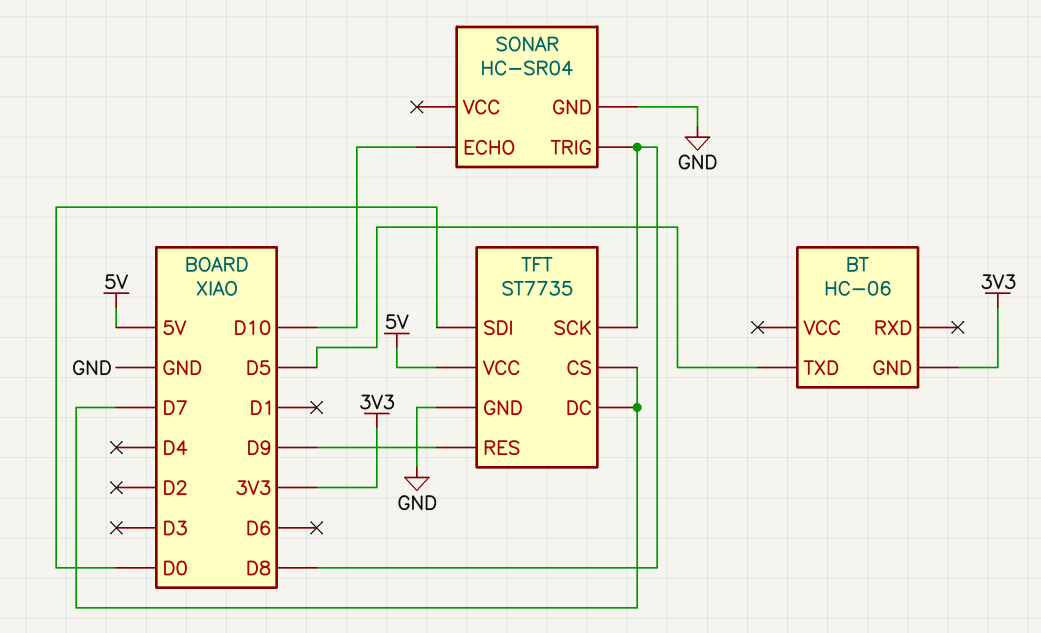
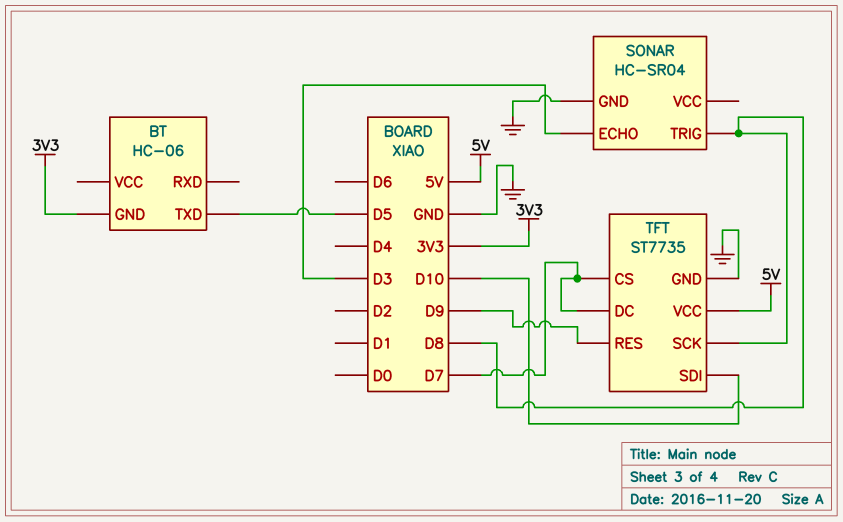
SONAR pin ECHO: D10 -> D3
TFT pin SDI: D0 -> D10

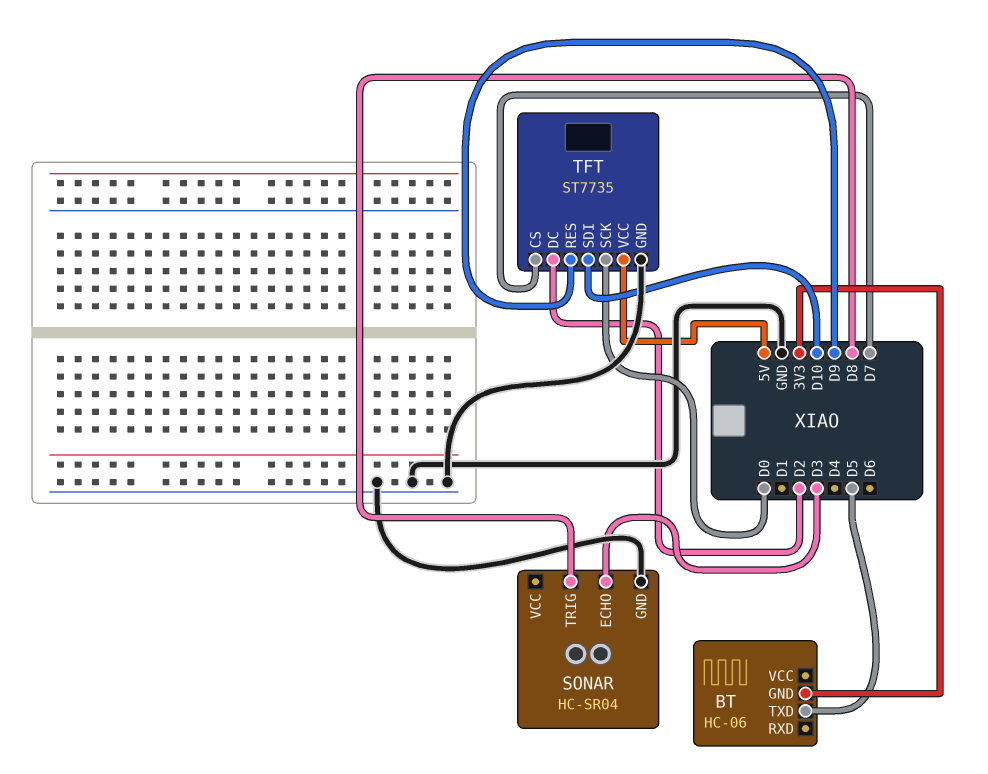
TFT pin DC: D7 -> D2
TFT pin SCK: D8 -> D0

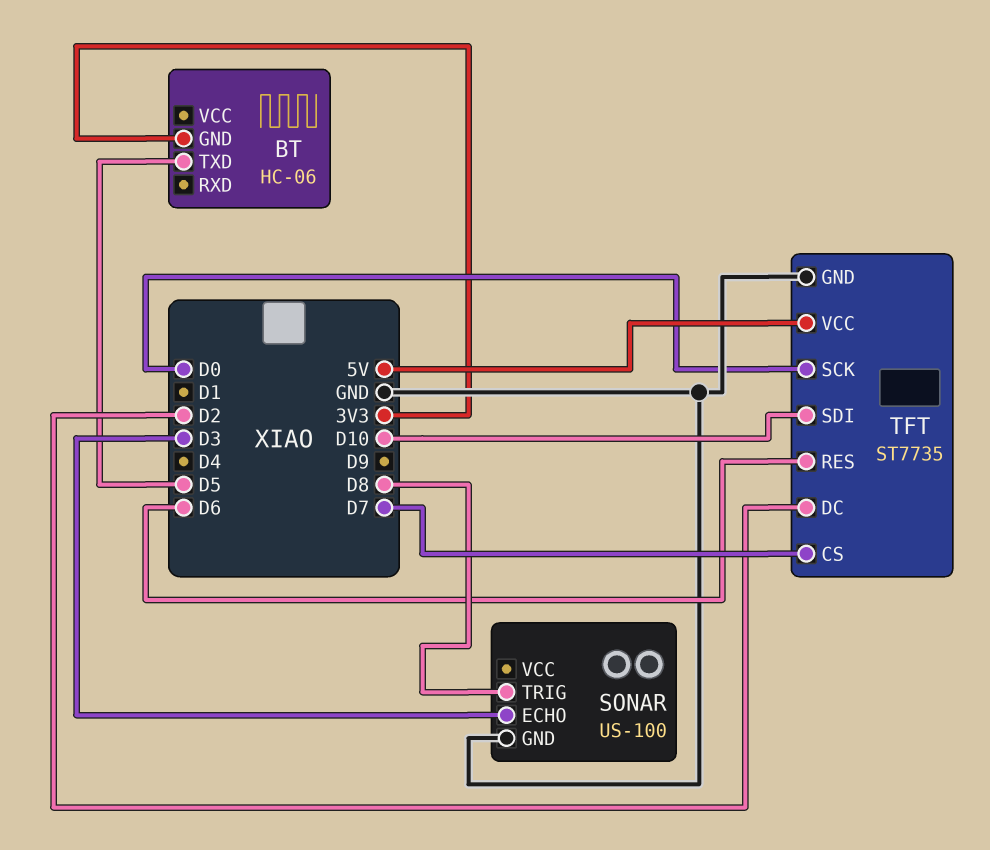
SONAR: HC-SR04 -> US-100
TFT pin RES: D9 -> D6

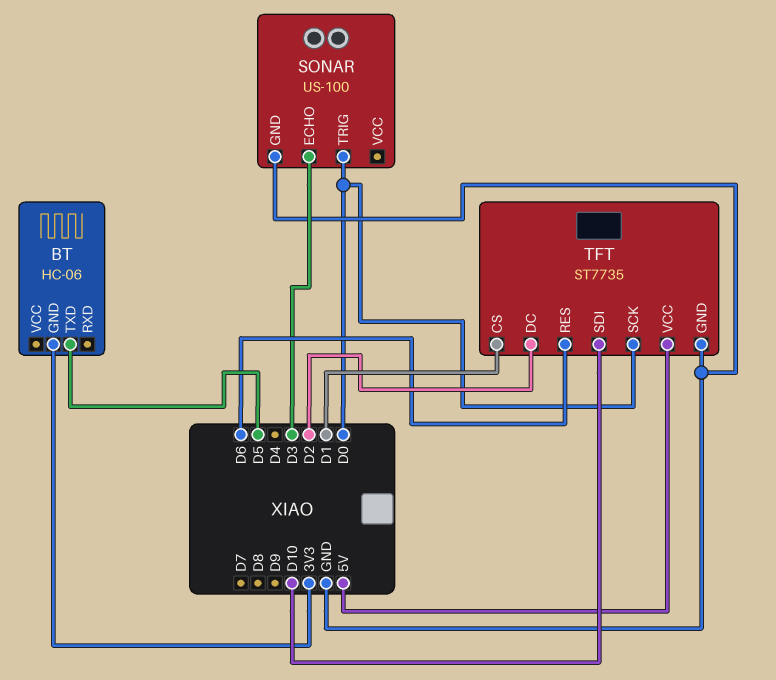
SONAR pin TRIG: D8 -> D0
TFT pin CS: D7 -> D1

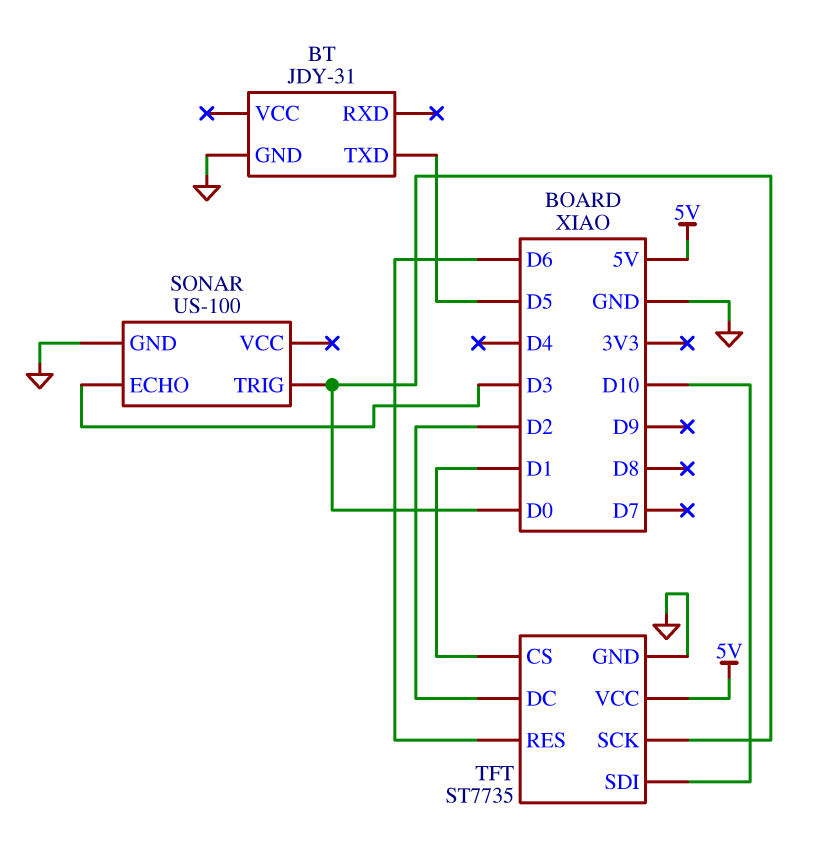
BT: HC-06 -> JDY-31
BT pin GND: 3V3 -> GND

